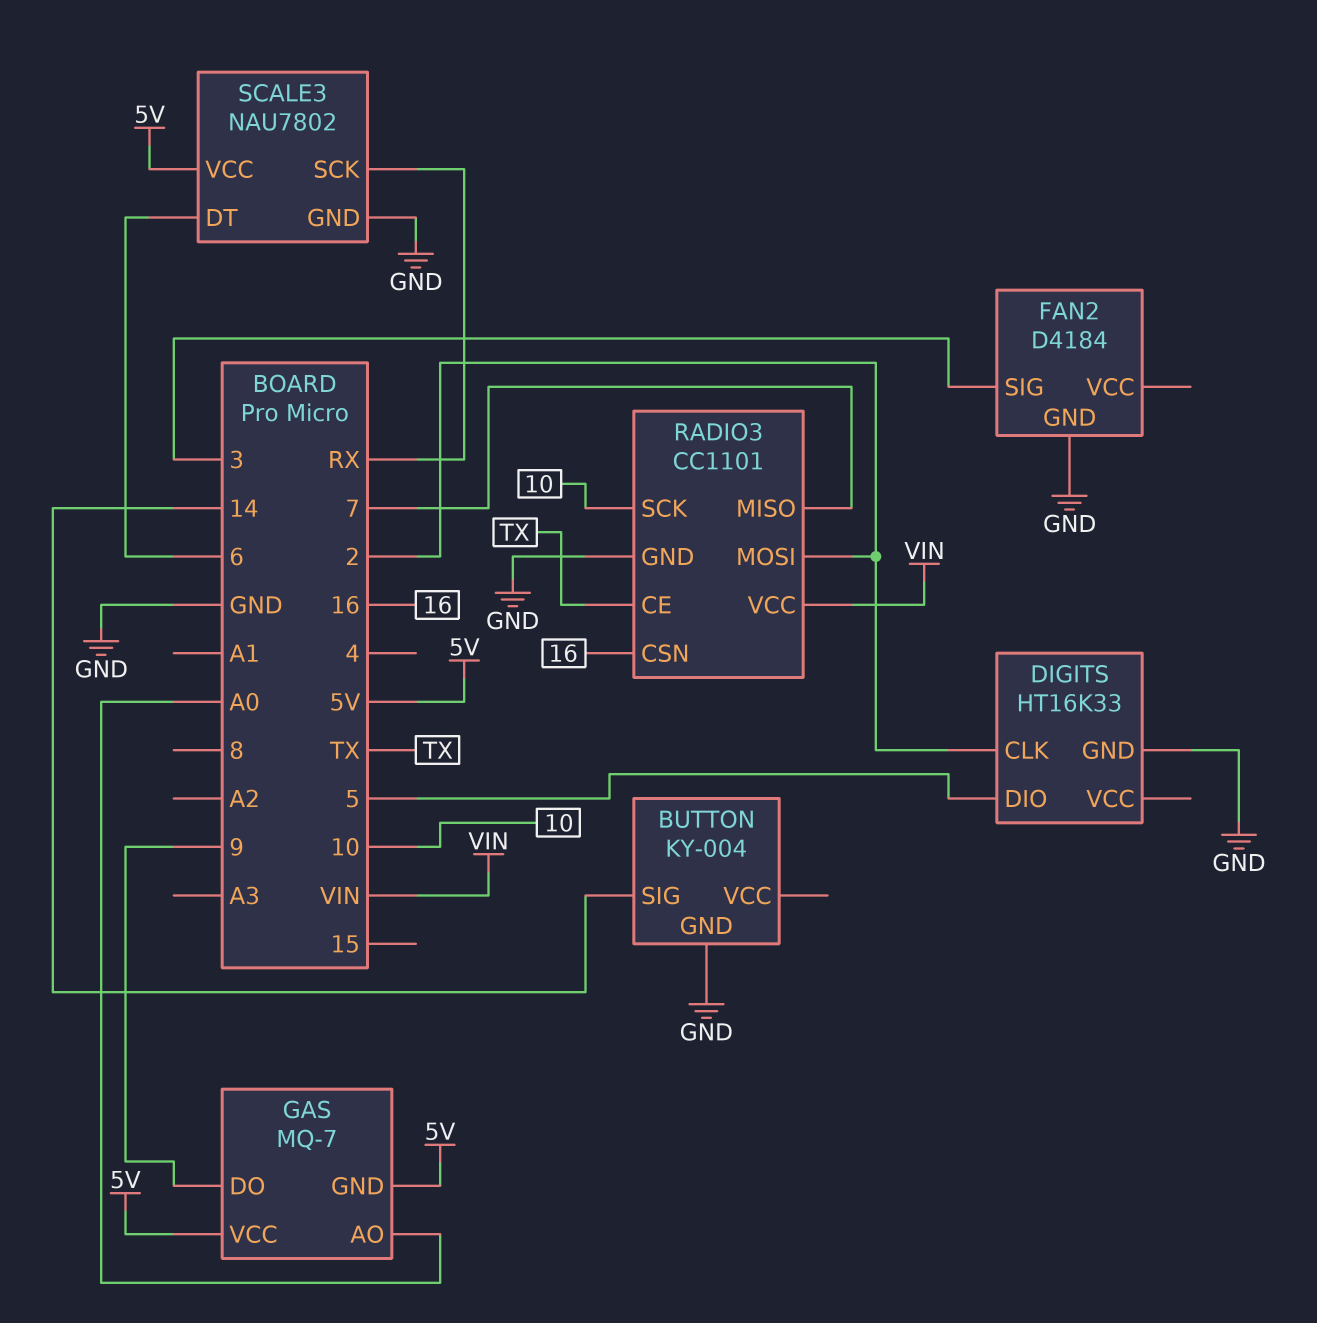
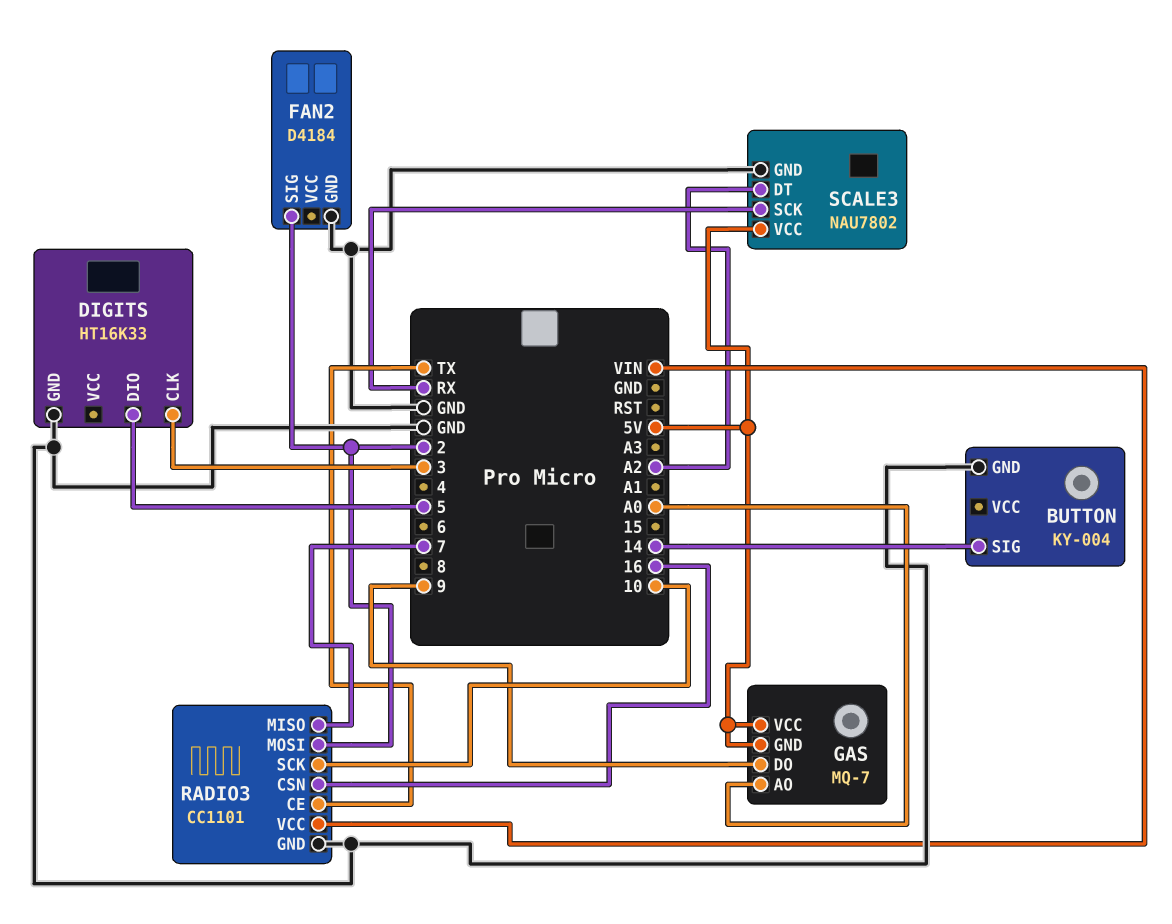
DIGITS pin CLK: 2 -> 3
FAN2 pin SIG: 3 -> 2
SCALE3 pin DT: 6 -> A2

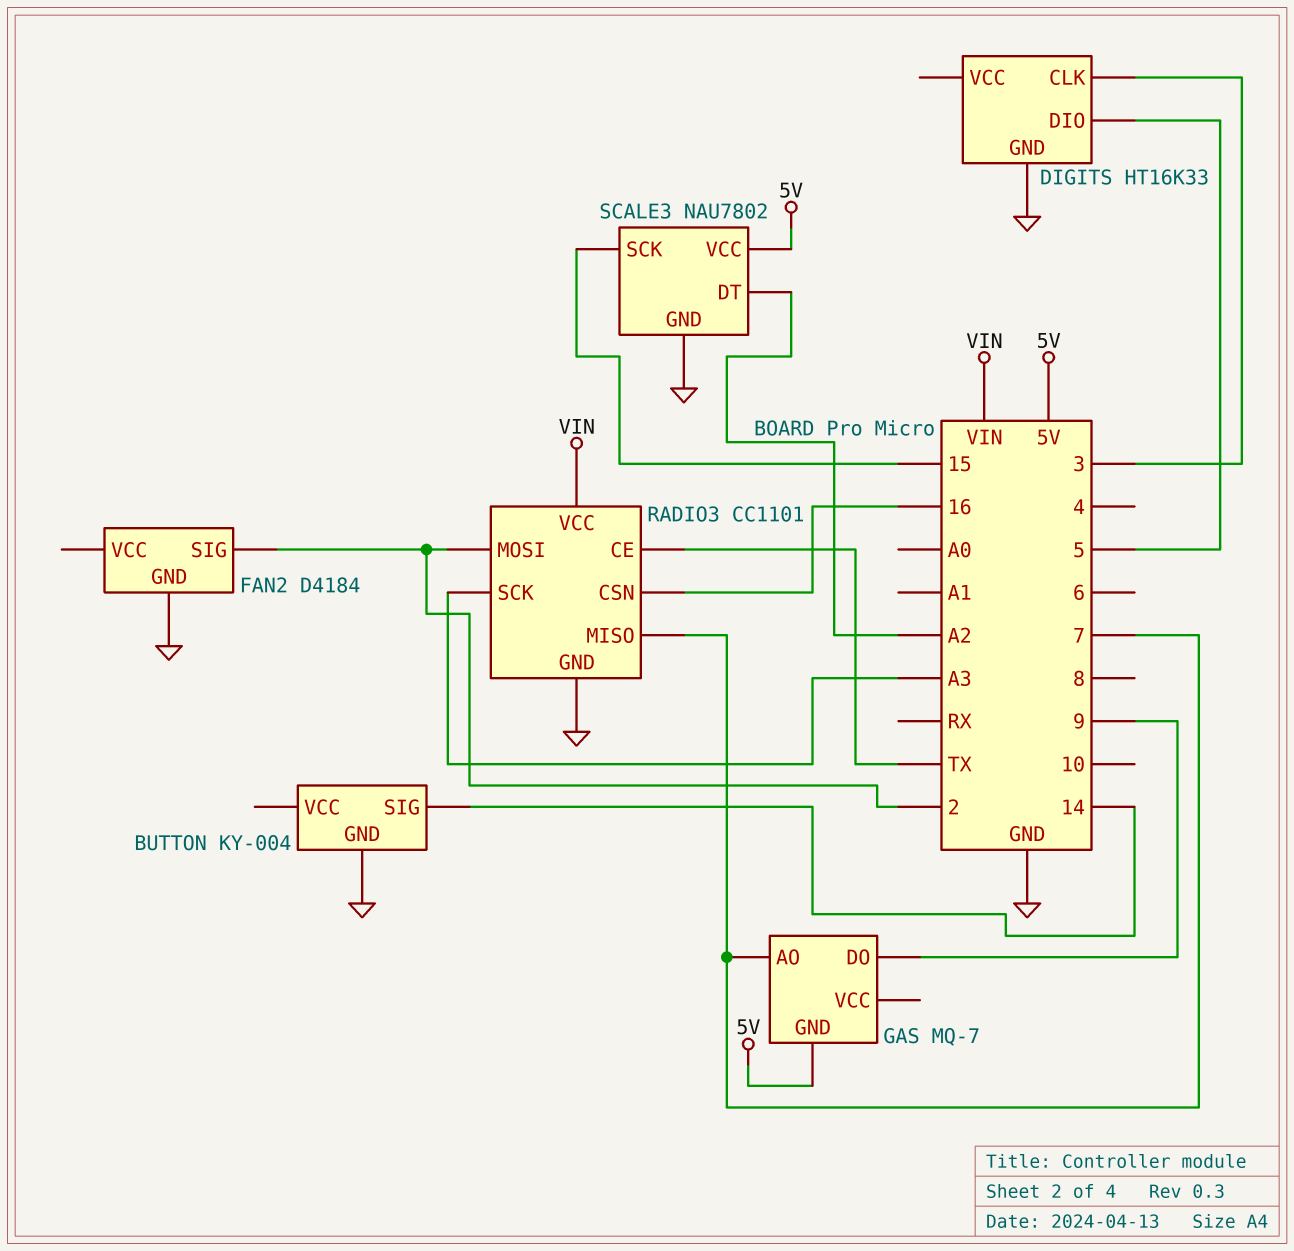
GAS pin AO: A0 -> 7
GAS pin VCC: 5V -> none
RADIO3 pin SCK: 10 -> A3
SCALE3 pin SCK: RX -> 15

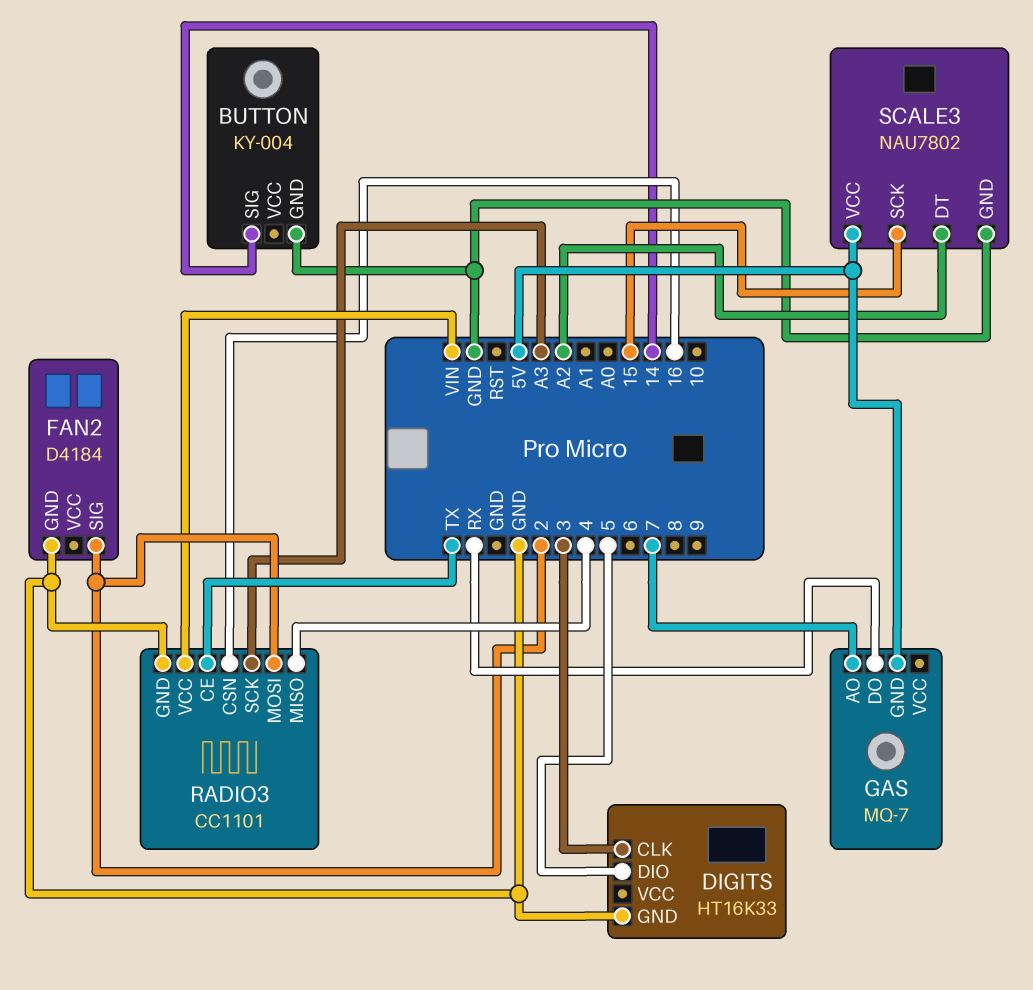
GAS pin DO: 9 -> RX
RADIO3 pin MISO: 7 -> 4

